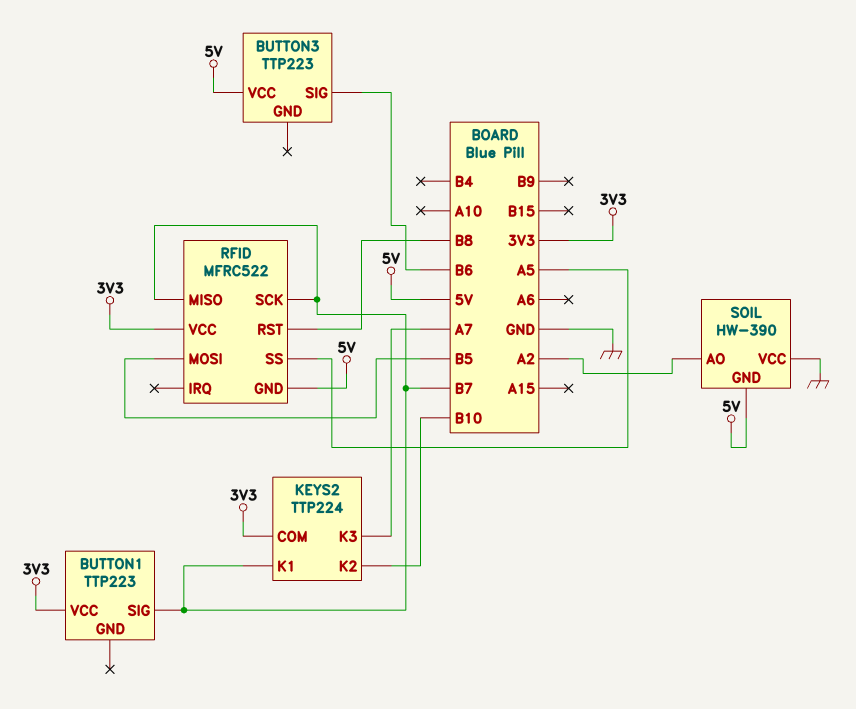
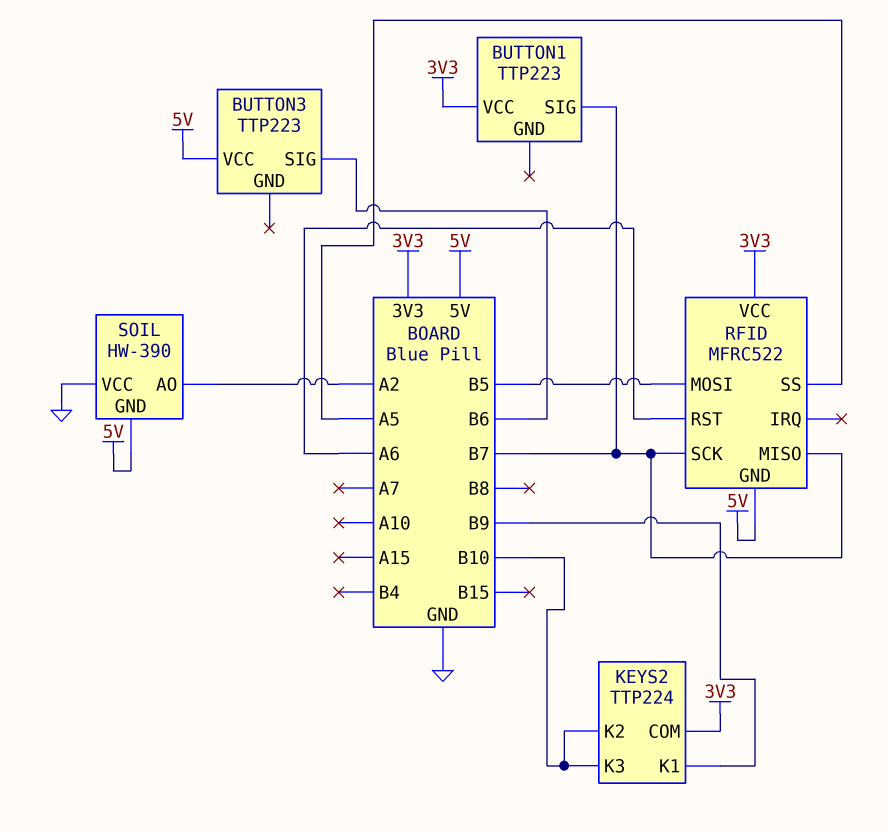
KEYS2 pin K1: B7 -> B9
KEYS2 pin K3: A7 -> B10
RFID pin RST: B8 -> A6

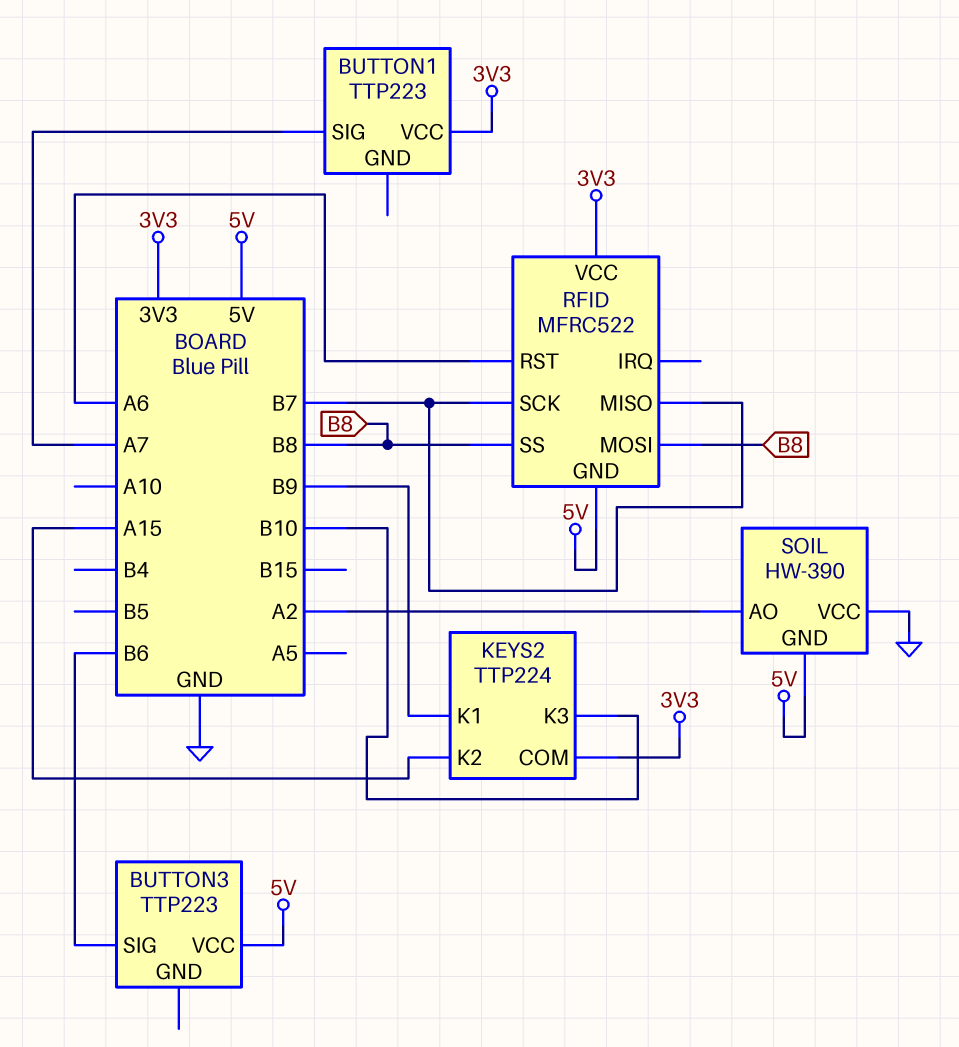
BUTTON1 pin SIG: B7 -> A7
KEYS2 pin K2: B10 -> A15
RFID pin MOSI: B5 -> B8
RFID pin SS: A5 -> B8

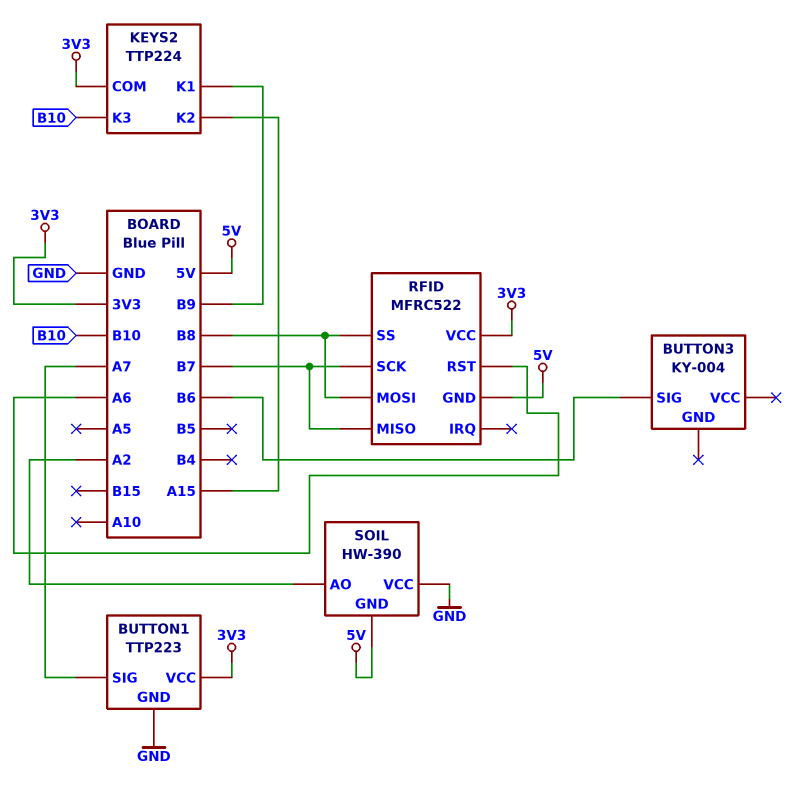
BUTTON1 pin GND: none -> GND
BUTTON3: TTP223 -> KY-004
BUTTON3 pin VCC: 5V -> none

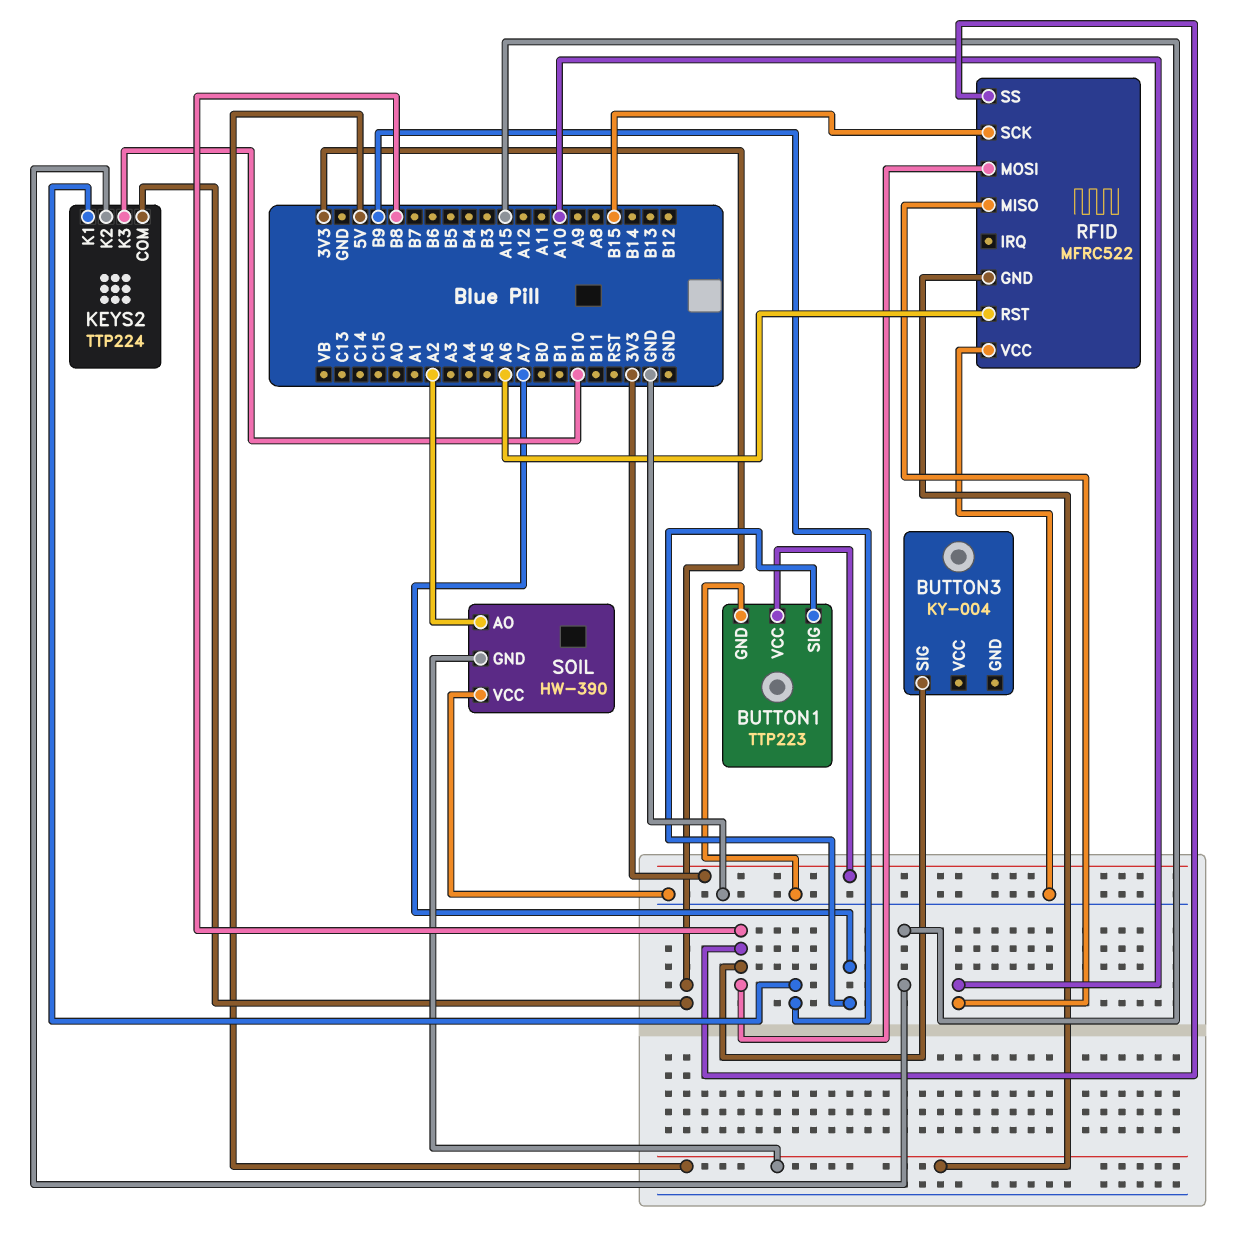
BUTTON3 pin SIG: B6 -> B8
RFID pin MISO: B7 -> A10
RFID pin SCK: B7 -> B15
RFID pin VCC: 3V3 -> GND

